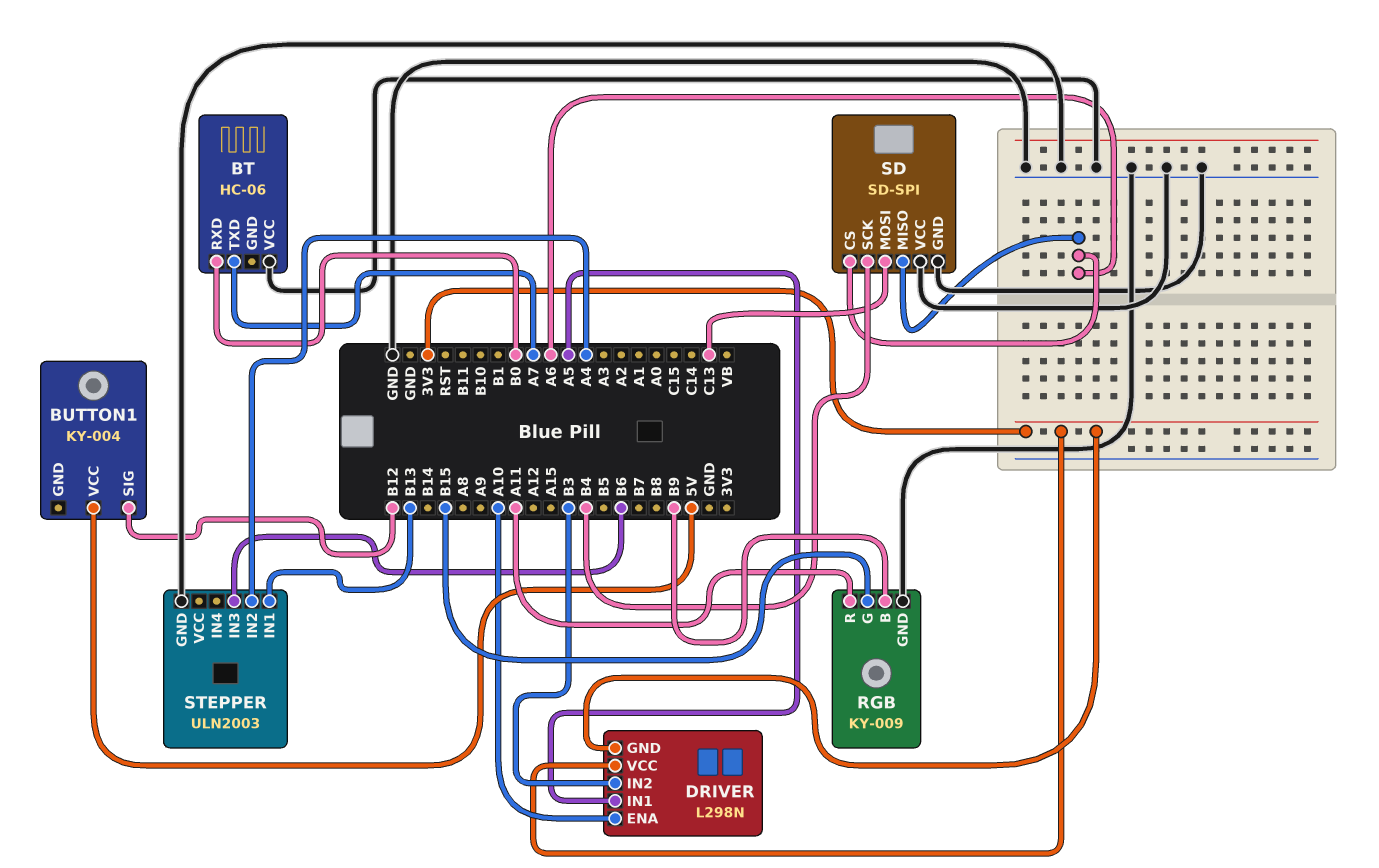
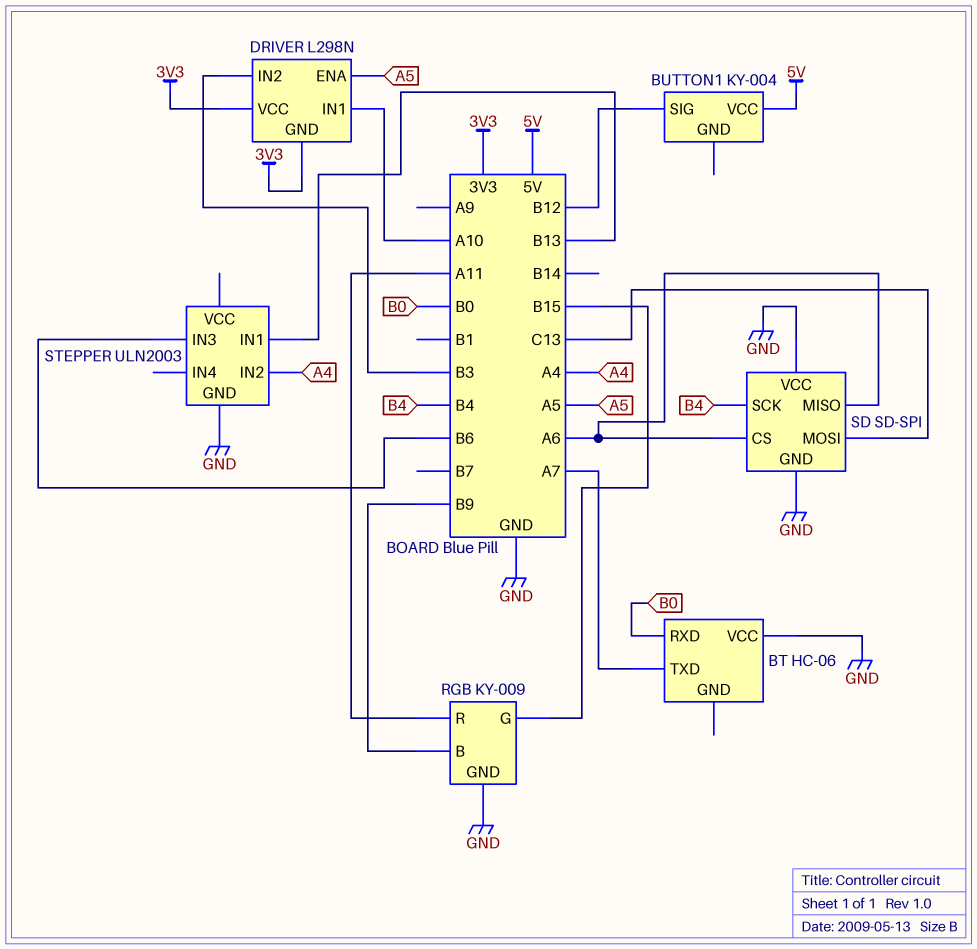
DRIVER pin ENA: A10 -> A5
DRIVER pin IN1: A5 -> A10

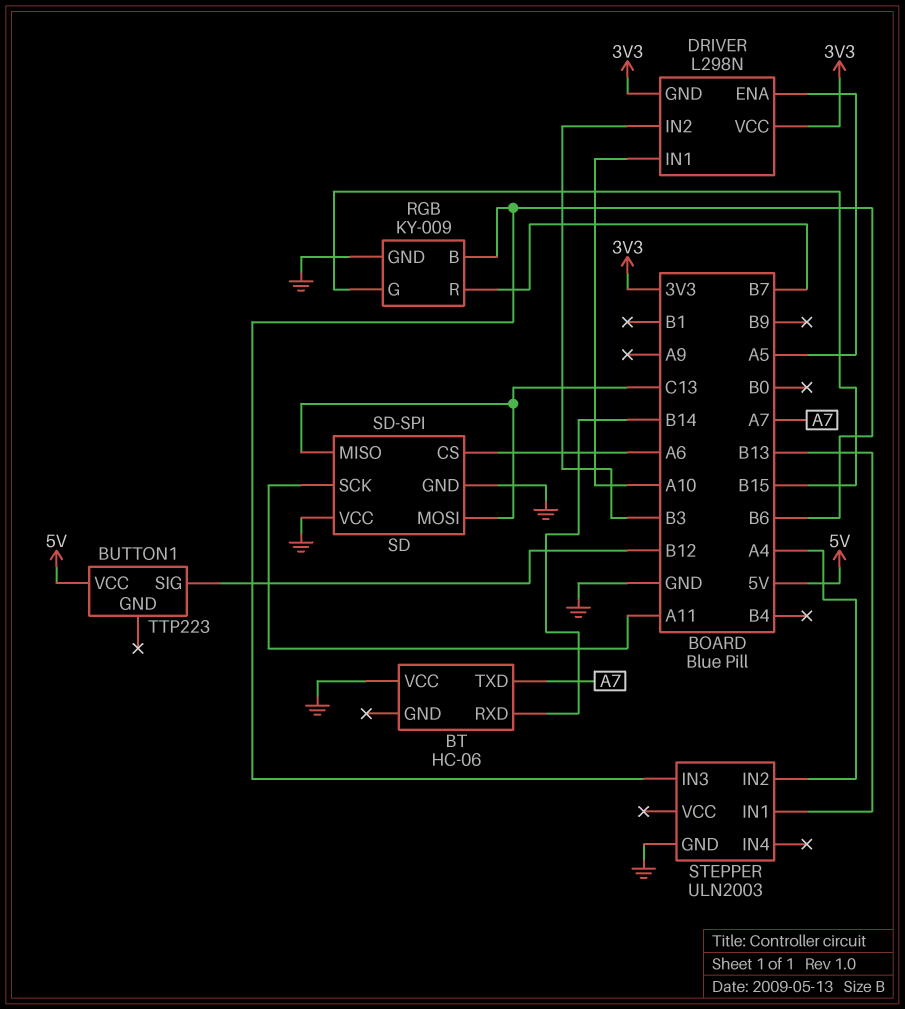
BT pin RXD: B0 -> B14
BUTTON1: KY-004 -> TTP223
RGB pin B: B9 -> B6
RGB pin R: A11 -> B7
SD pin MISO: A6 -> C13
SD pin SCK: B4 -> A11

